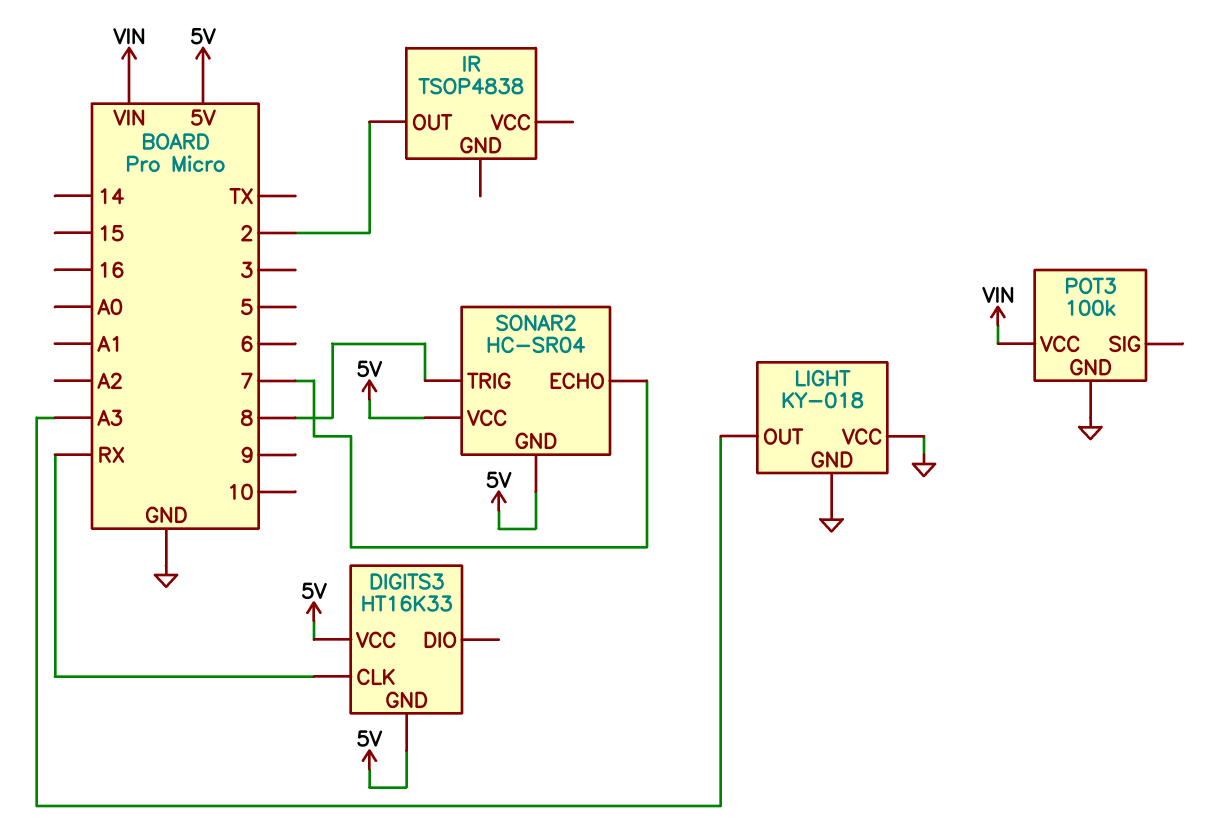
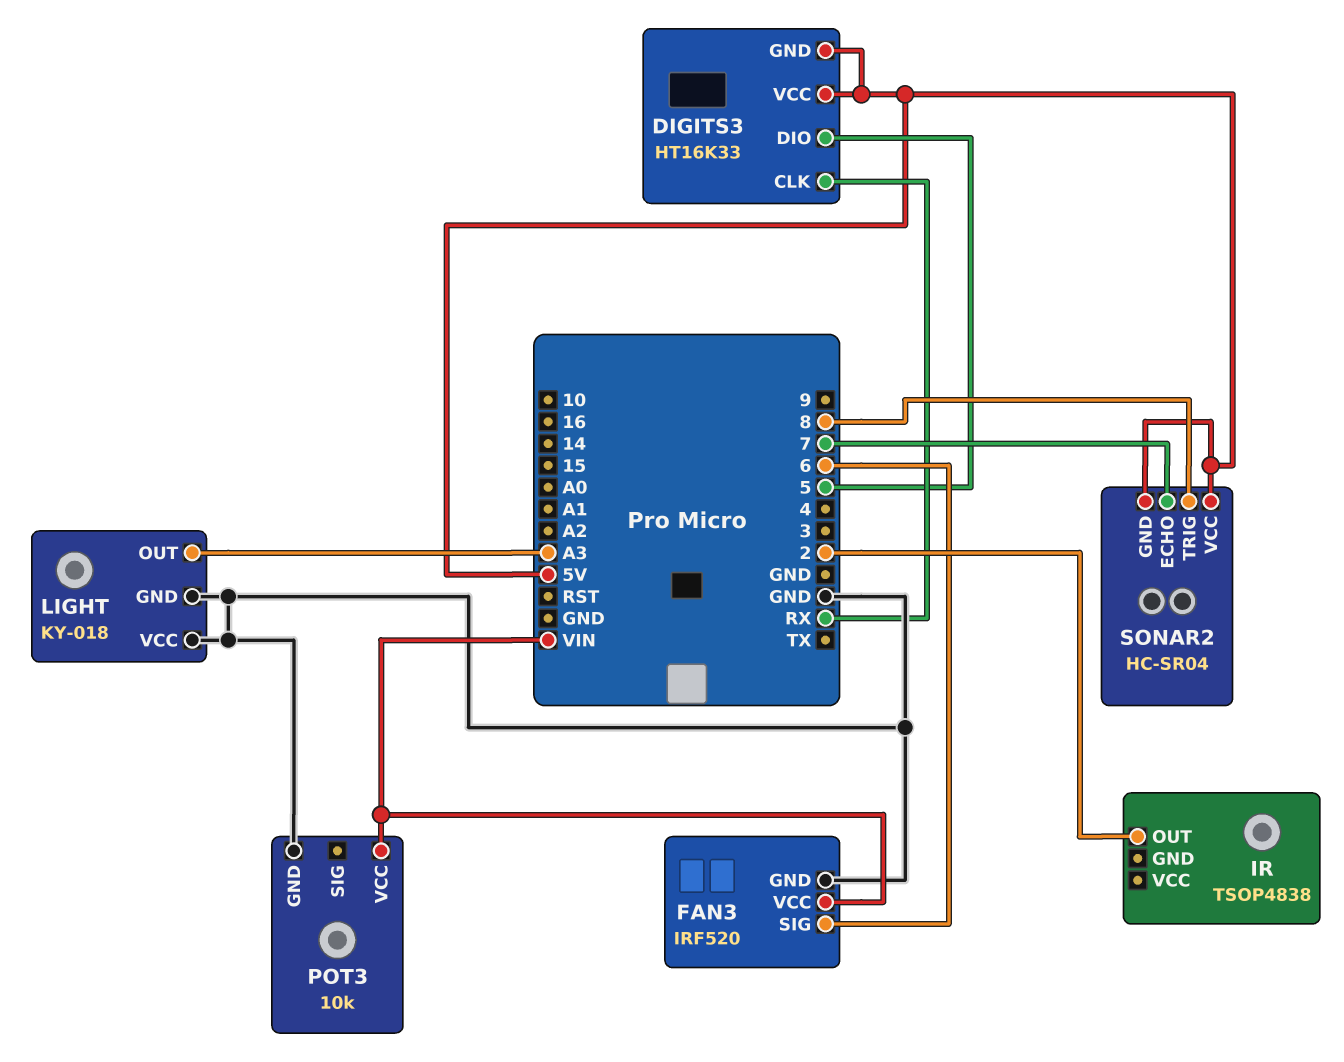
DIGITS3 pin DIO: none -> 5
FAN3: none -> IRF520
FAN3 pin GND: none -> GND
FAN3 pin SIG: none -> 6
FAN3 pin VCC: none -> VIN
POT3: 100k -> 10k

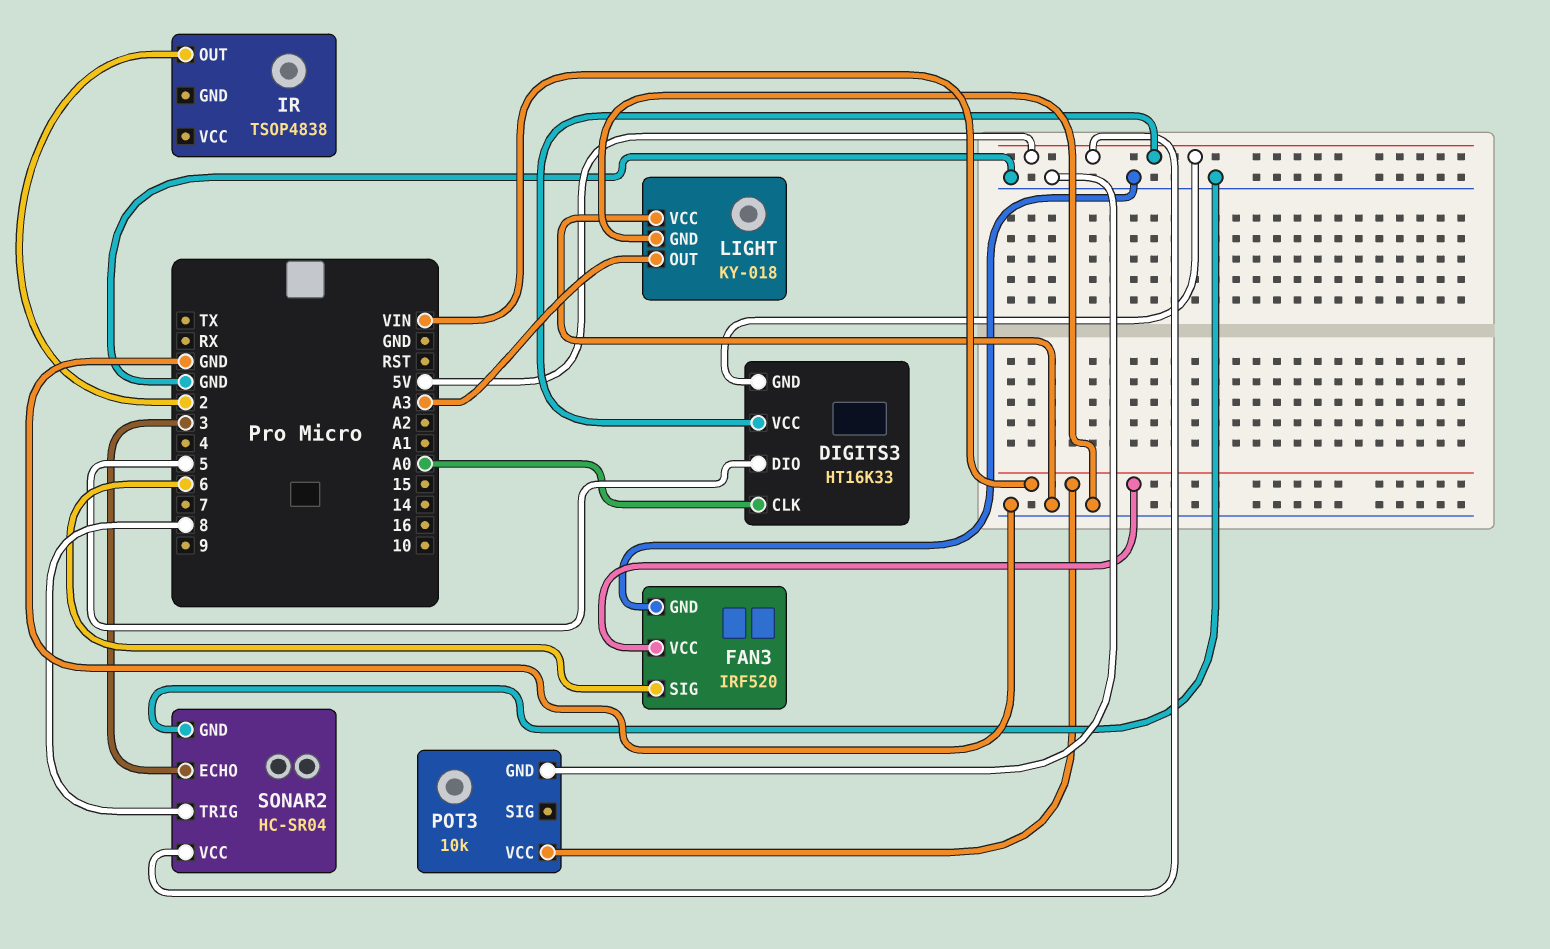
DIGITS3 pin CLK: RX -> A0
SONAR2 pin ECHO: 7 -> 3
SONAR2 pin GND: 5V -> GND

